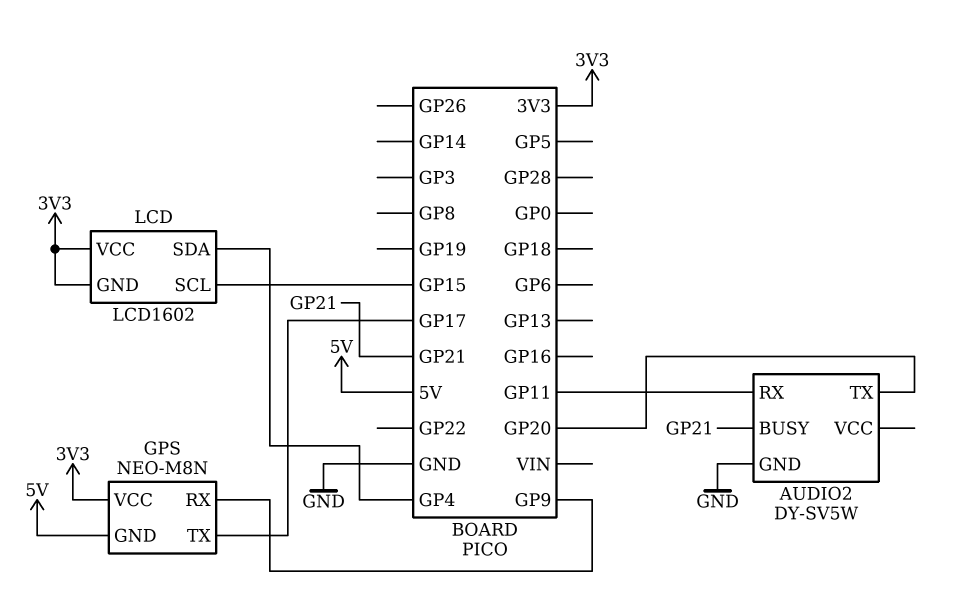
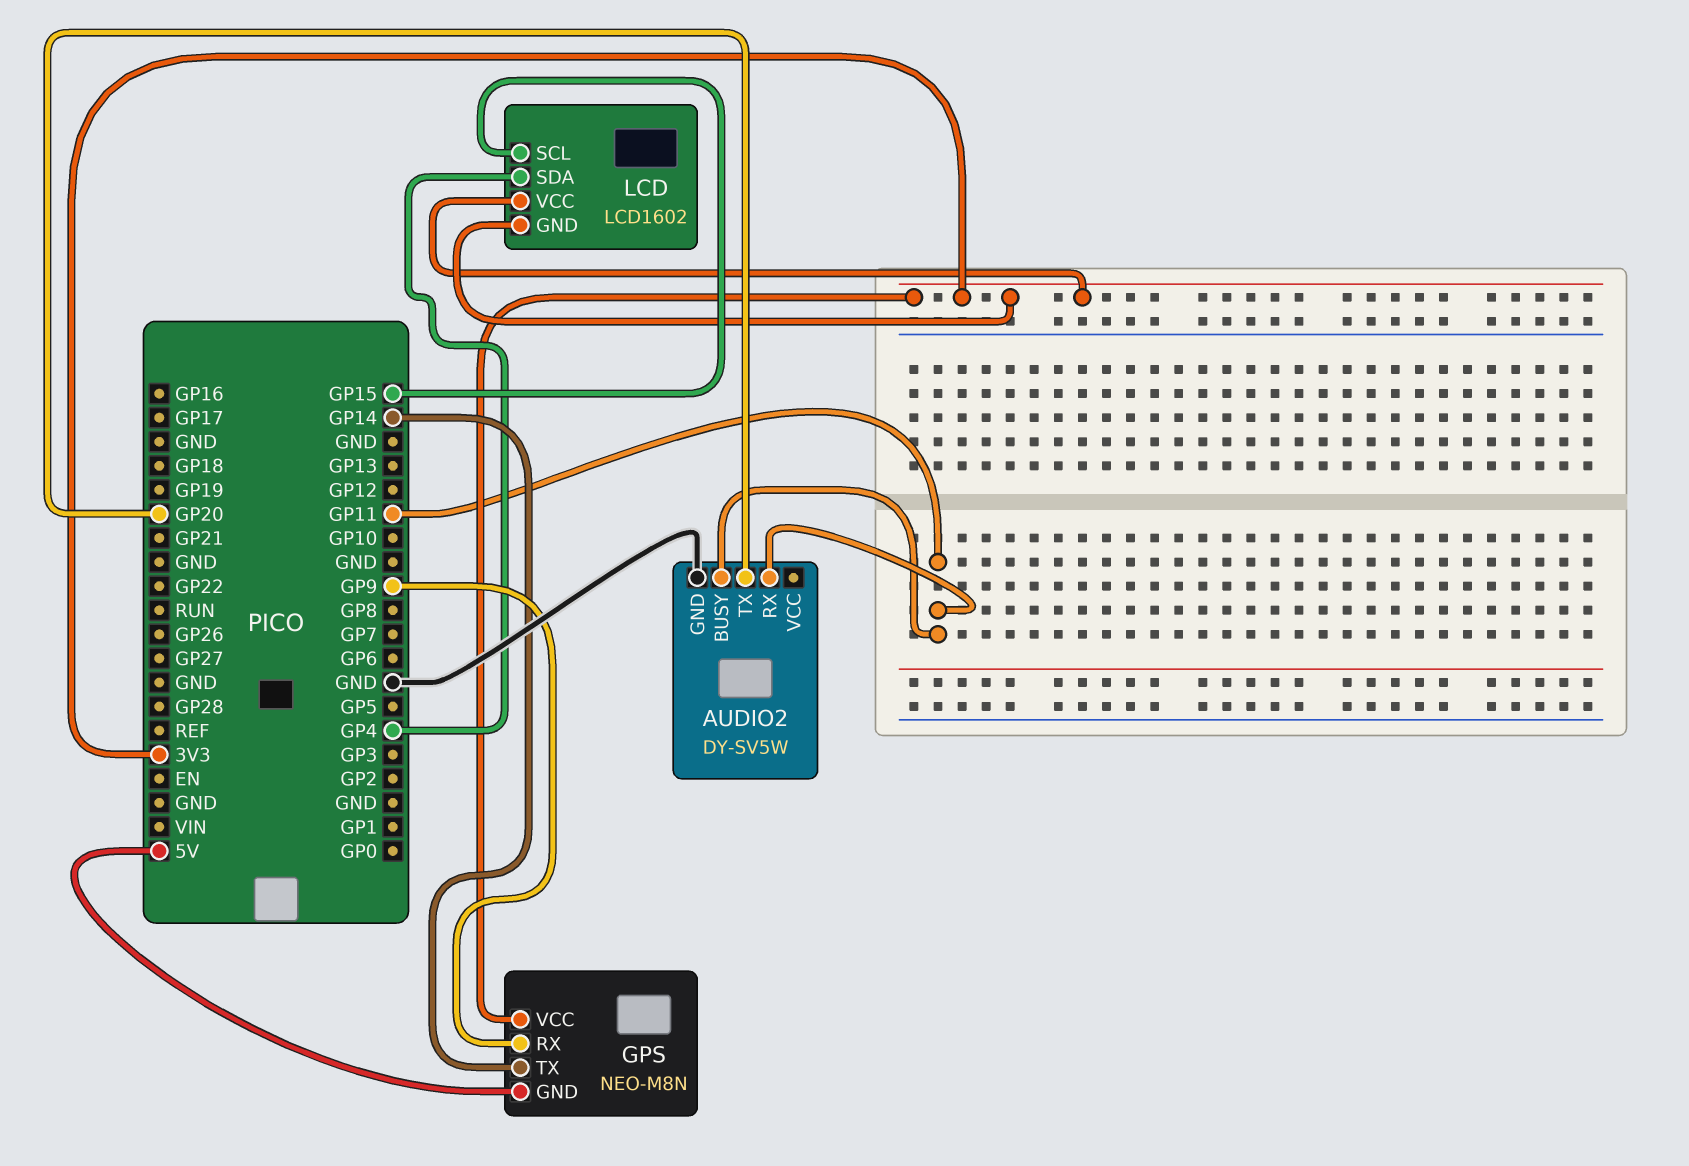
AUDIO2 pin BUSY: GP21 -> GP11
GPS pin TX: GP17 -> GP14

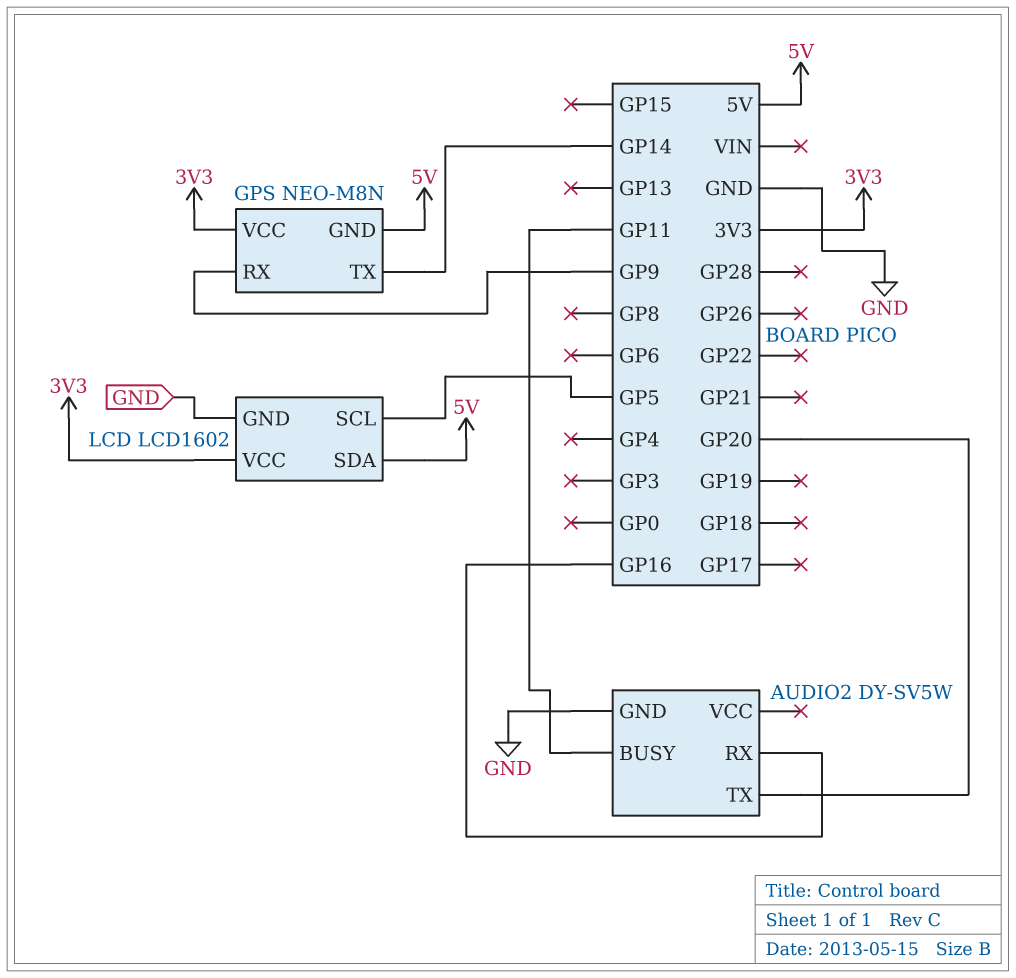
AUDIO2 pin RX: GP11 -> GP16
LCD pin GND: 3V3 -> GND
LCD pin SCL: GP15 -> GP5
LCD pin SDA: GP4 -> 5V

